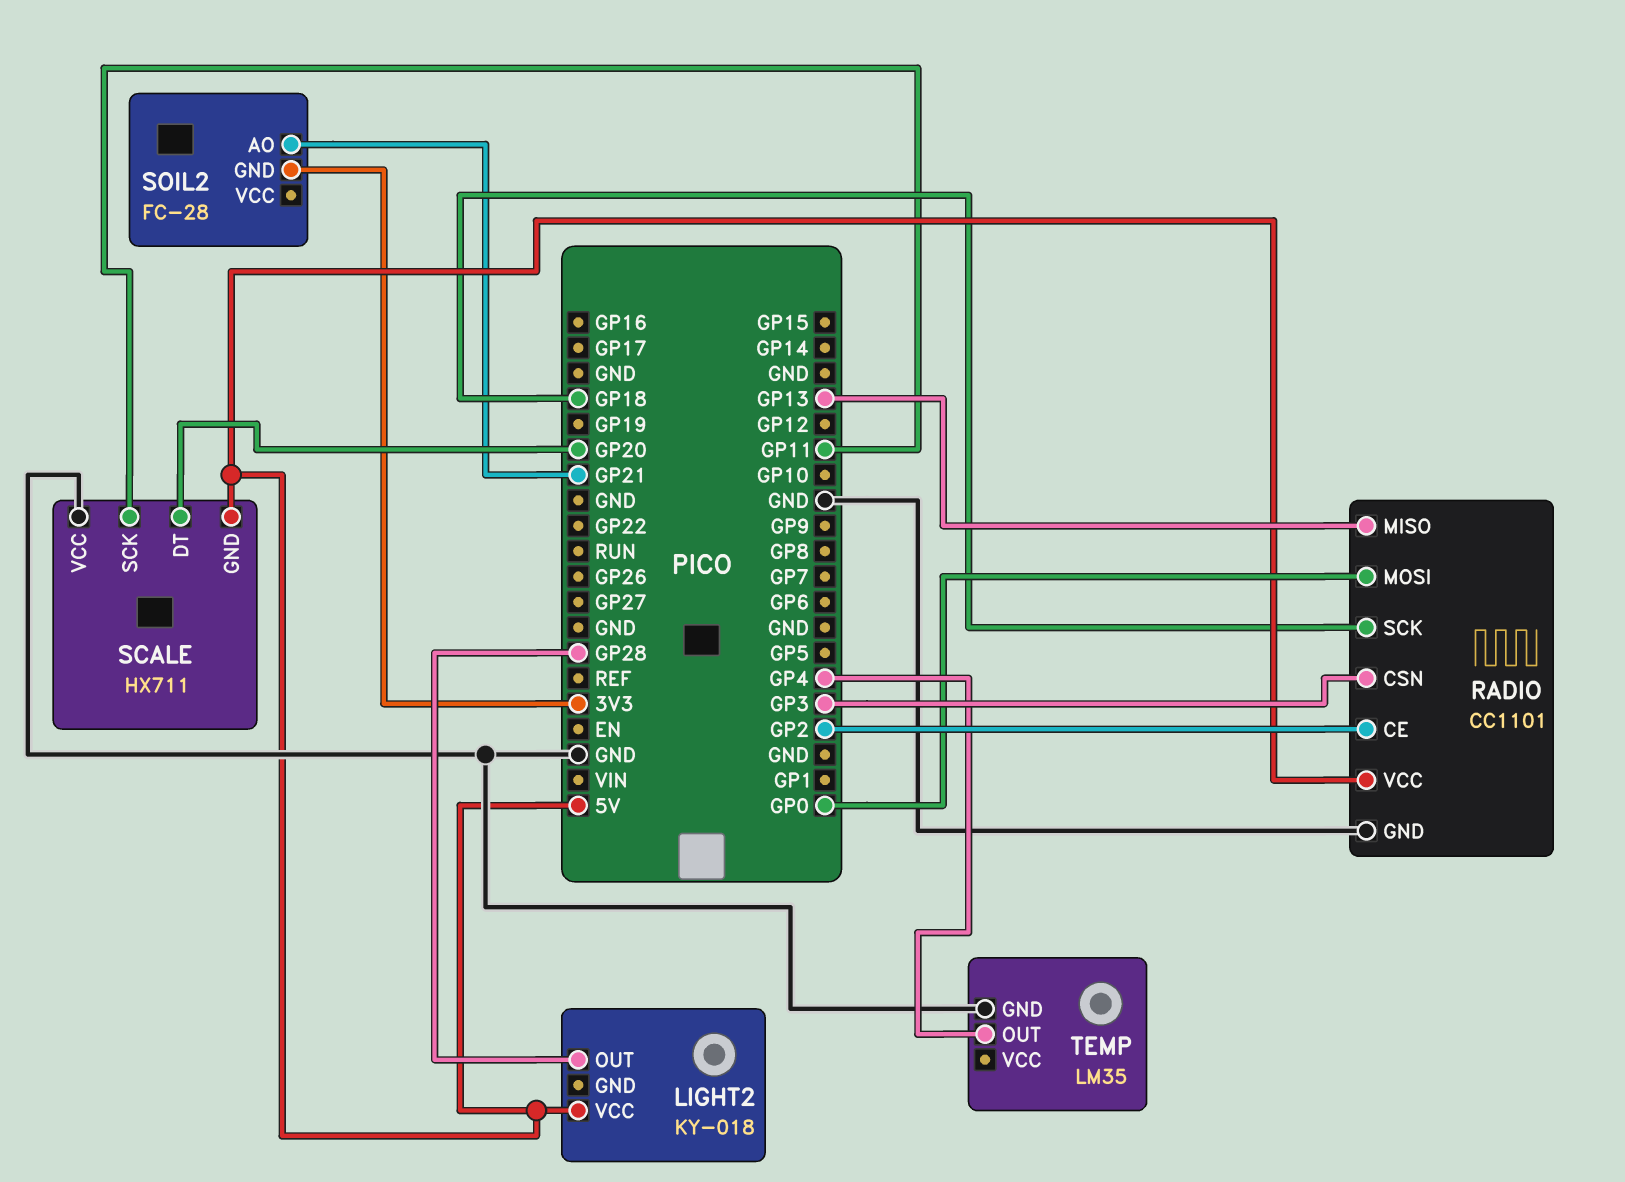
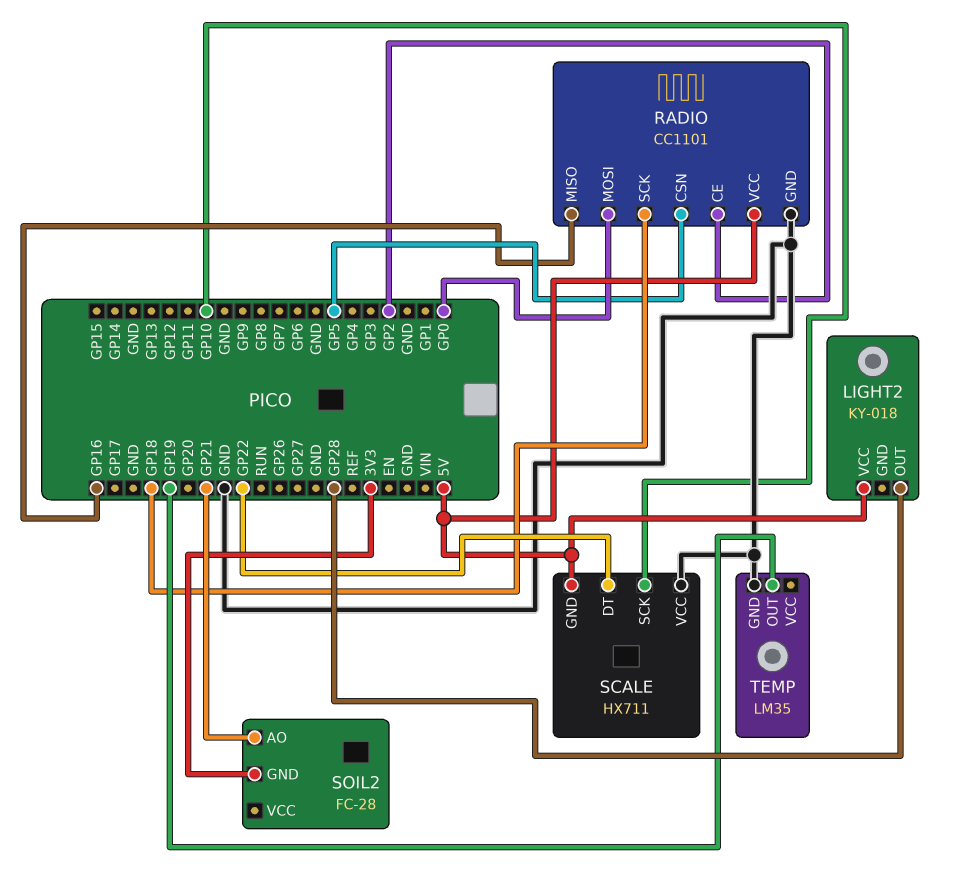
RADIO pin CSN: GP3 -> GP5
RADIO pin MISO: GP13 -> GP16
SCALE pin DT: GP20 -> GP22
SCALE pin SCK: GP11 -> GP10
TEMP pin OUT: GP4 -> GP19

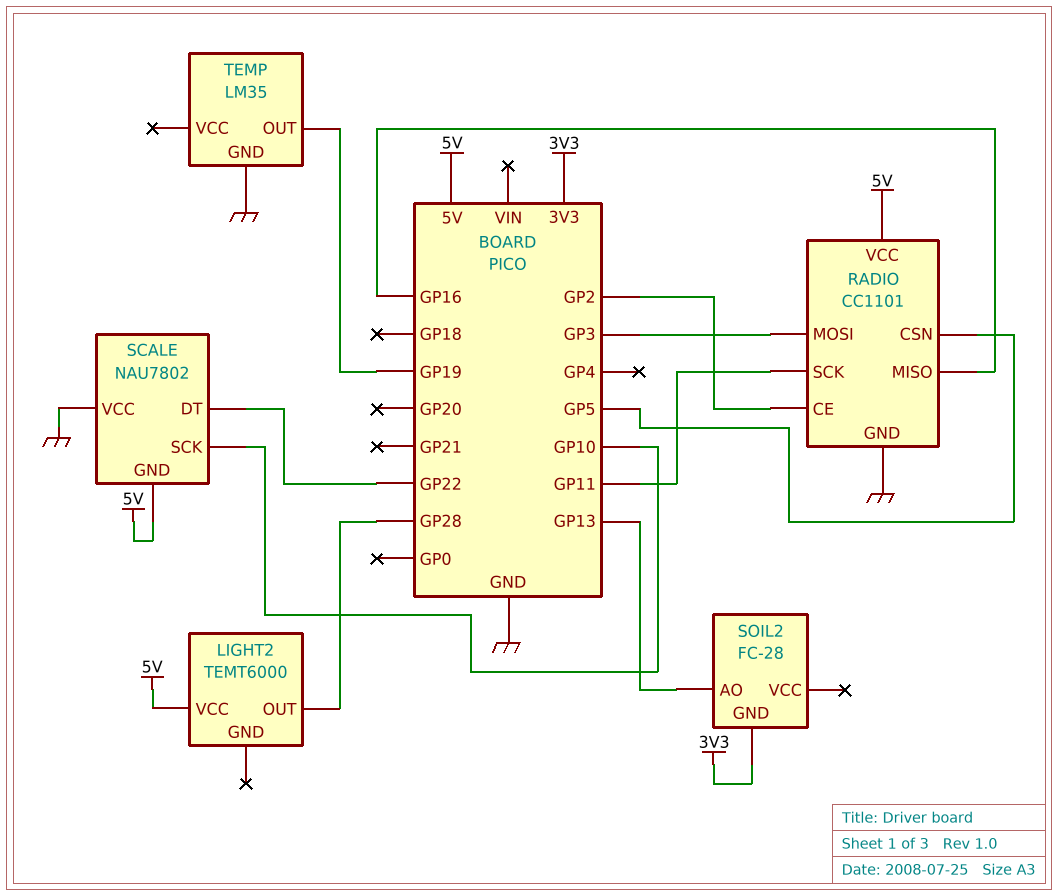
LIGHT2: KY-018 -> TEMT6000
RADIO pin MOSI: GP0 -> GP3
RADIO pin SCK: GP18 -> GP11
SCALE: HX711 -> NAU7802
SOIL2 pin AO: GP21 -> GP13

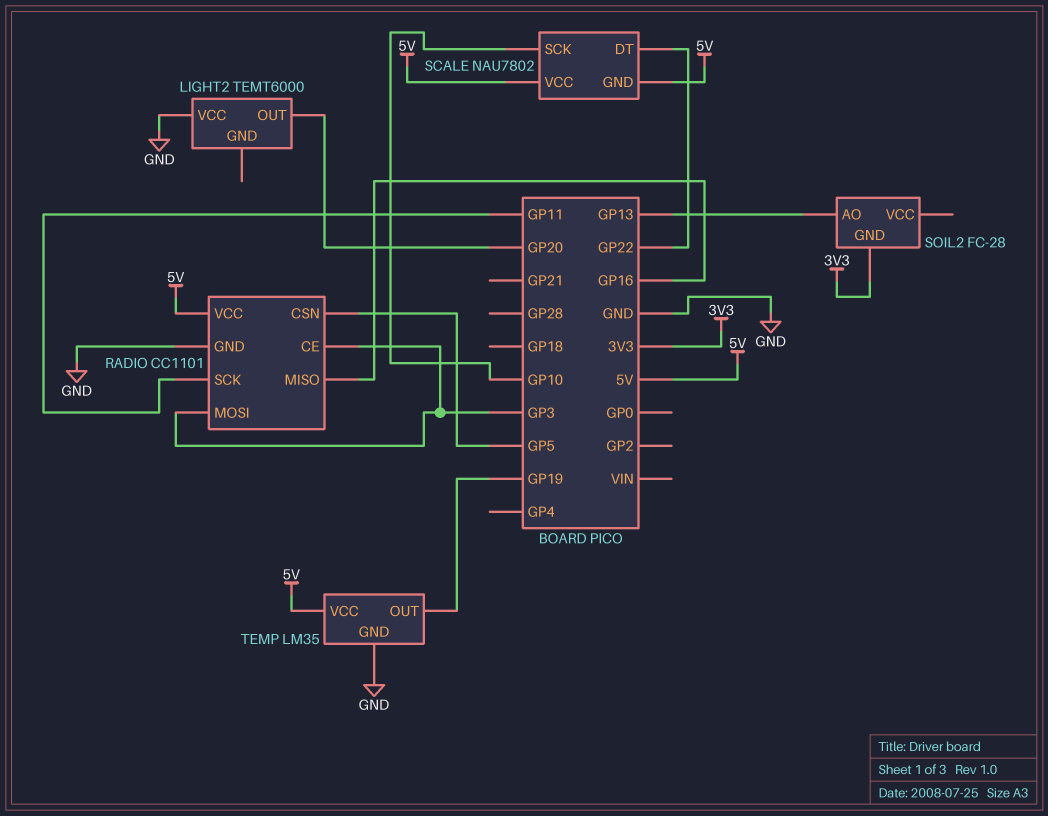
LIGHT2 pin OUT: GP28 -> GP20
LIGHT2 pin VCC: 5V -> GND
RADIO pin CE: GP2 -> GP3
SCALE pin VCC: GND -> 5V
TEMP pin VCC: none -> 5V

